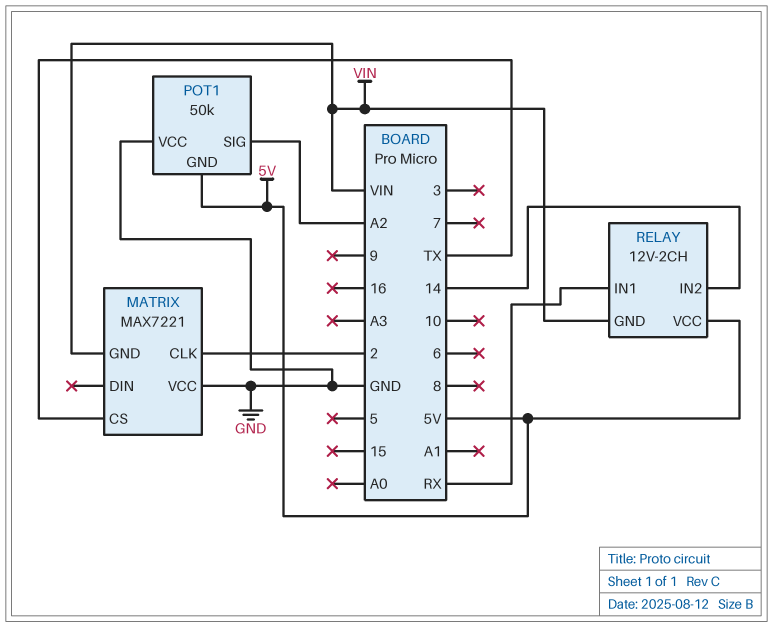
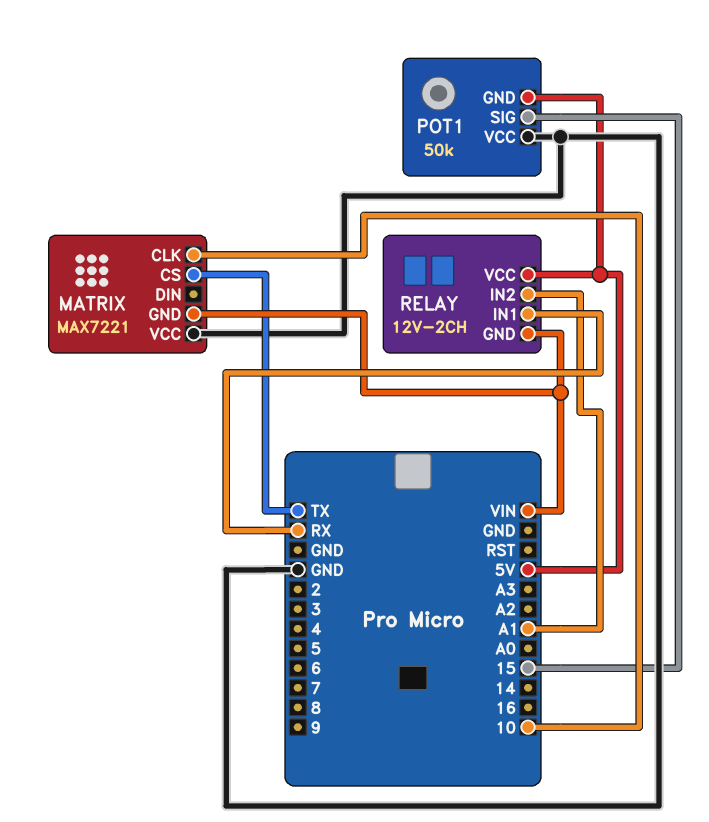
MATRIX pin CLK: 2 -> 10
POT1 pin SIG: A2 -> 15
RELAY pin IN2: 14 -> A1

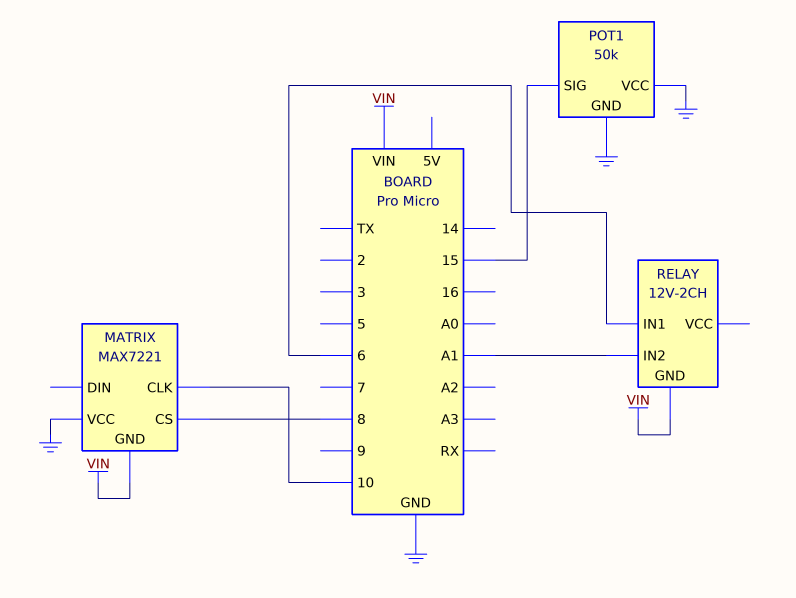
MATRIX pin CS: TX -> 8
POT1 pin GND: 5V -> GND
RELAY pin IN1: RX -> 6
RELAY pin VCC: 5V -> none

